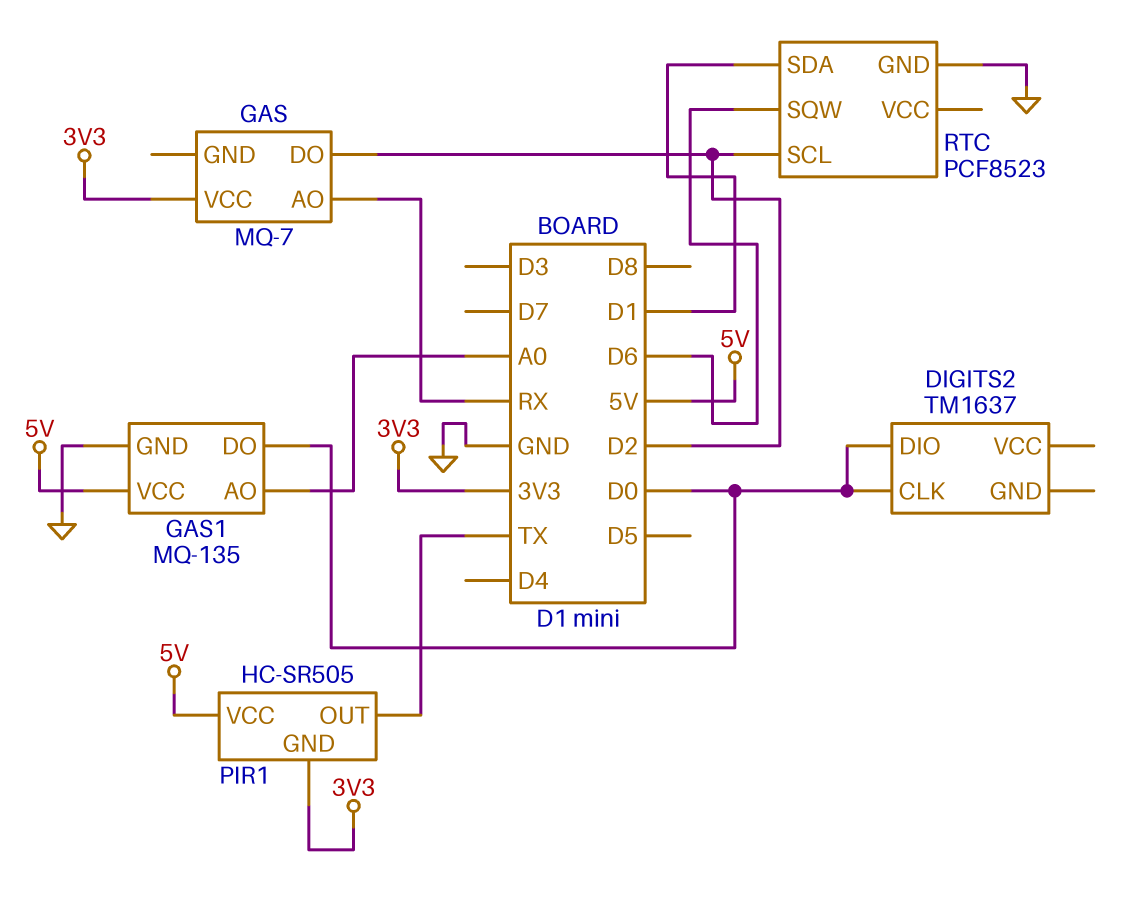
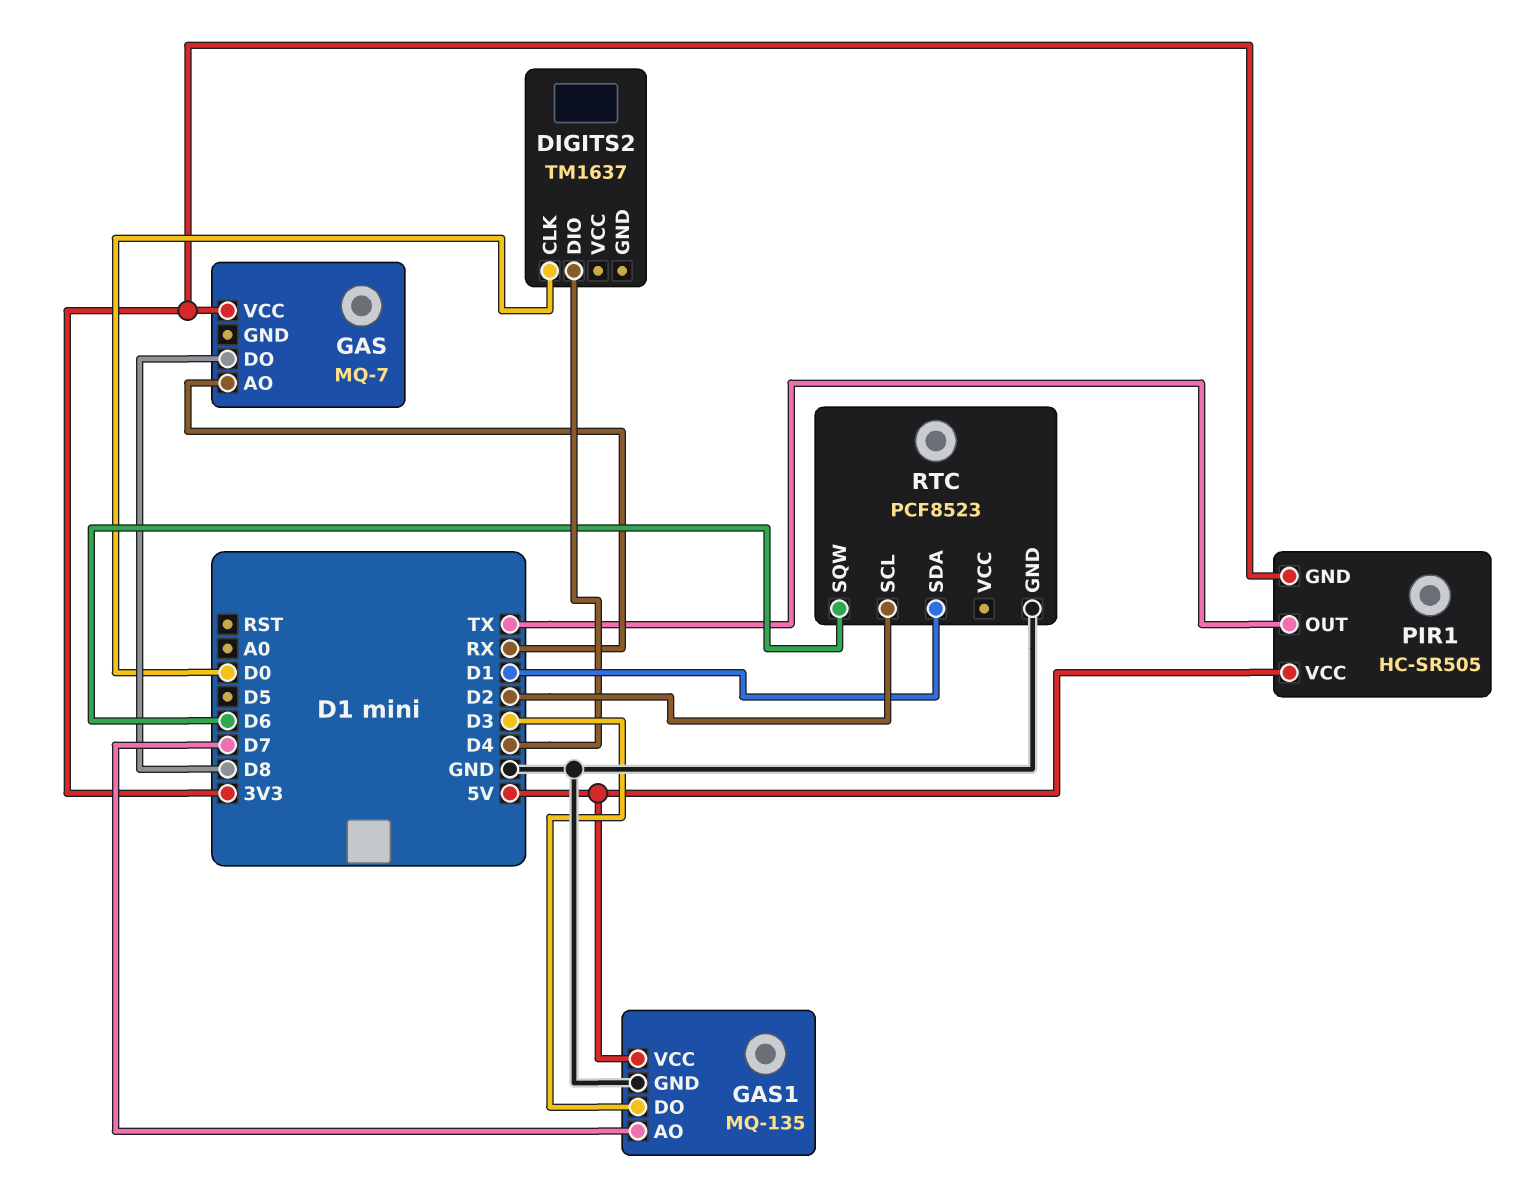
DIGITS2 pin DIO: D0 -> D4
GAS pin DO: D2 -> D8
GAS1 pin AO: A0 -> D7
GAS1 pin DO: D0 -> D3

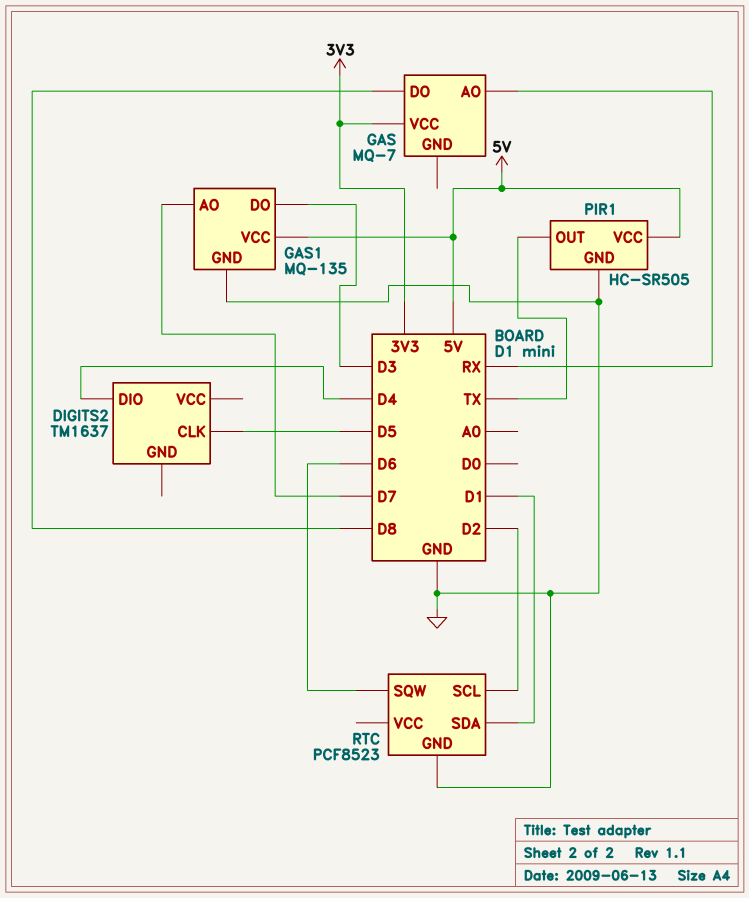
DIGITS2 pin CLK: D0 -> D5
PIR1 pin GND: 3V3 -> GND

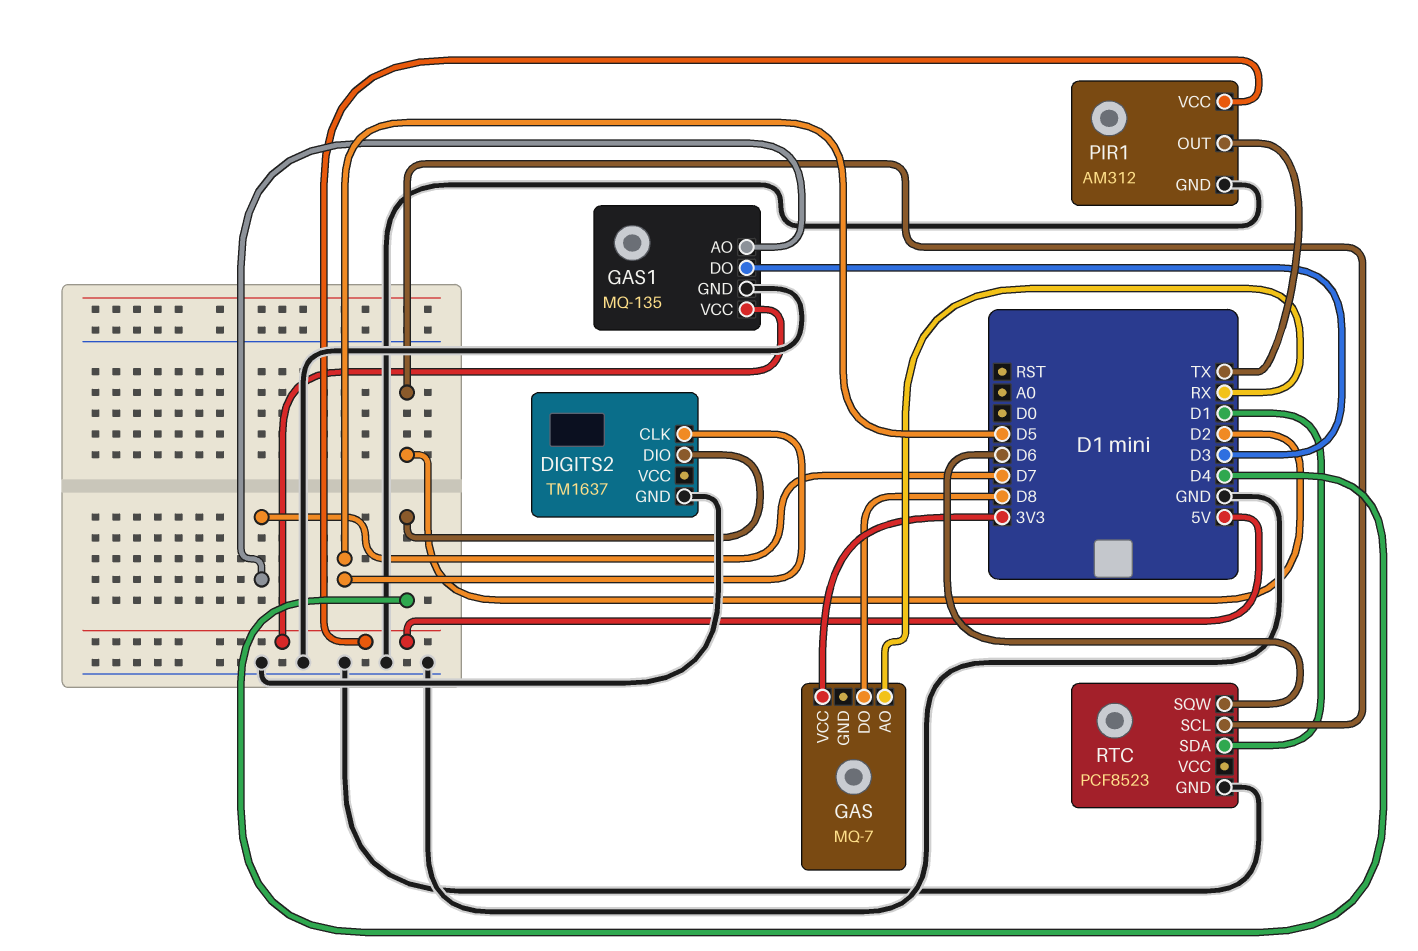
DIGITS2 pin GND: none -> GND
PIR1: HC-SR505 -> AM312

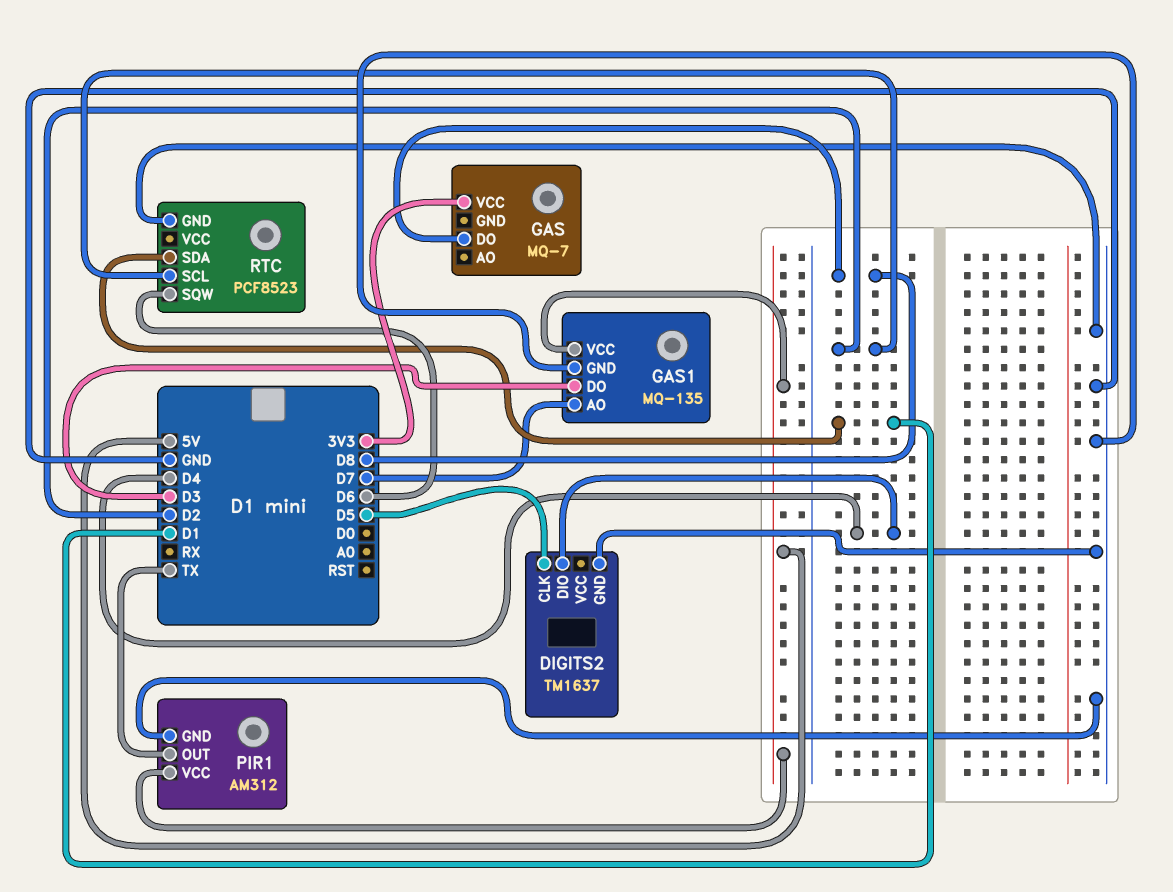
GAS pin AO: RX -> none

